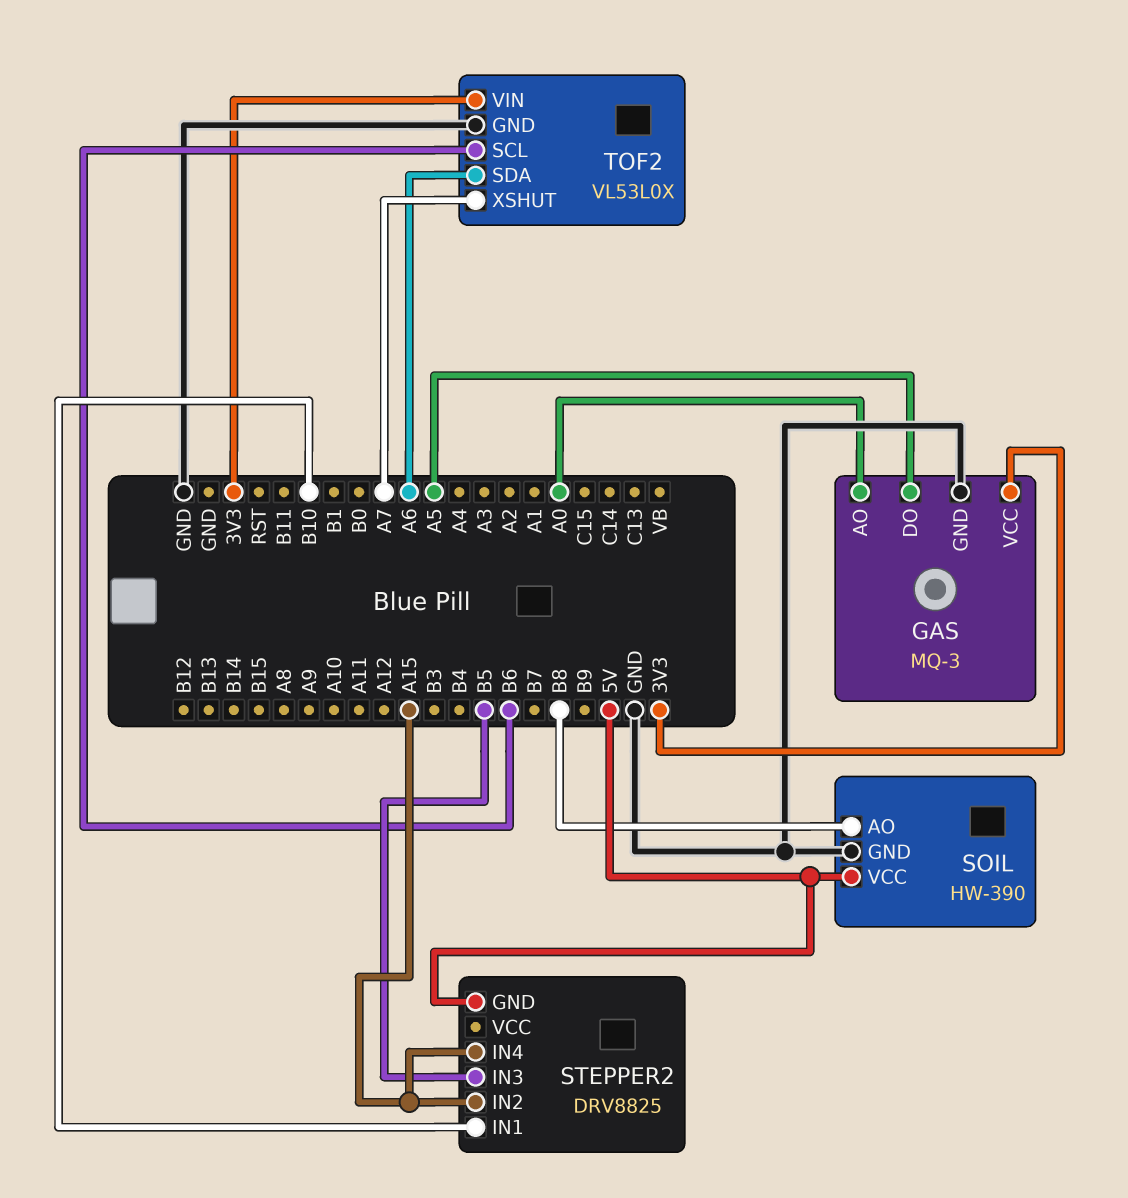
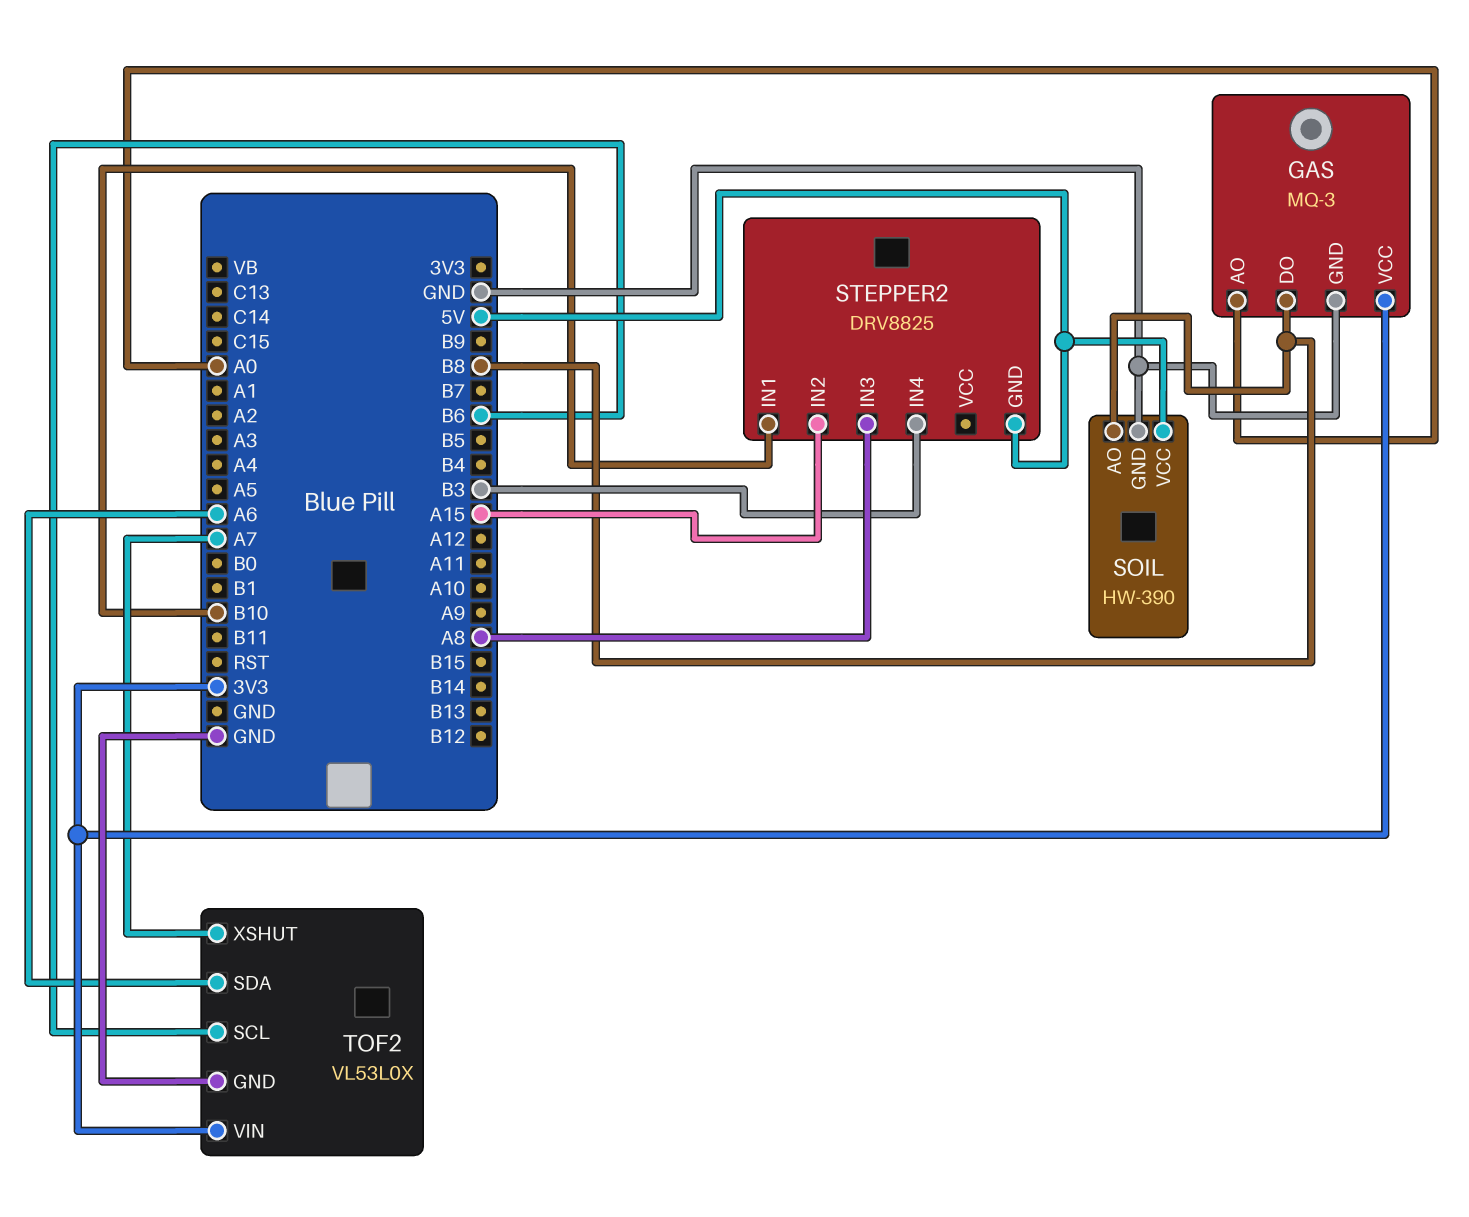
GAS pin DO: A5 -> B8
STEPPER2 pin IN3: B5 -> A8
STEPPER2 pin IN4: A15 -> B3

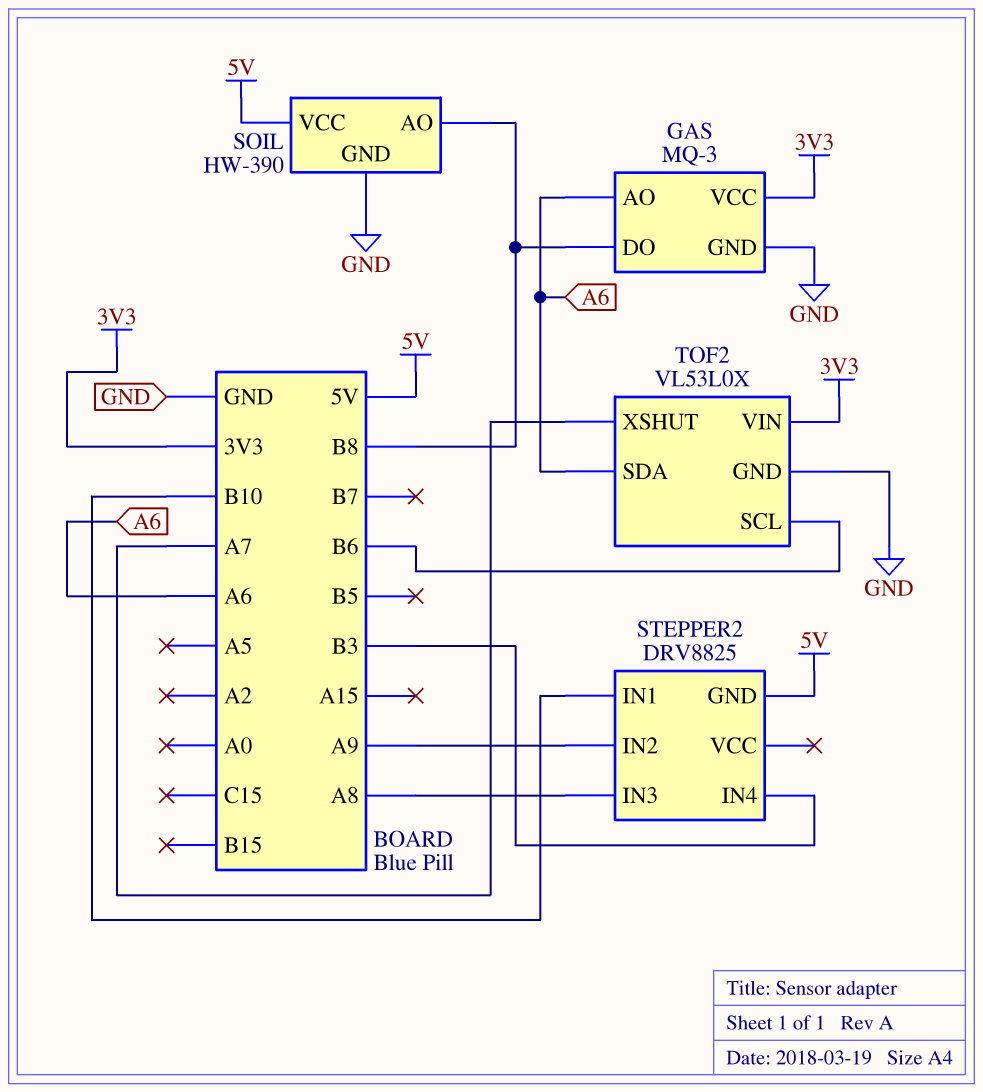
GAS pin AO: A0 -> A6
STEPPER2 pin IN2: A15 -> A9

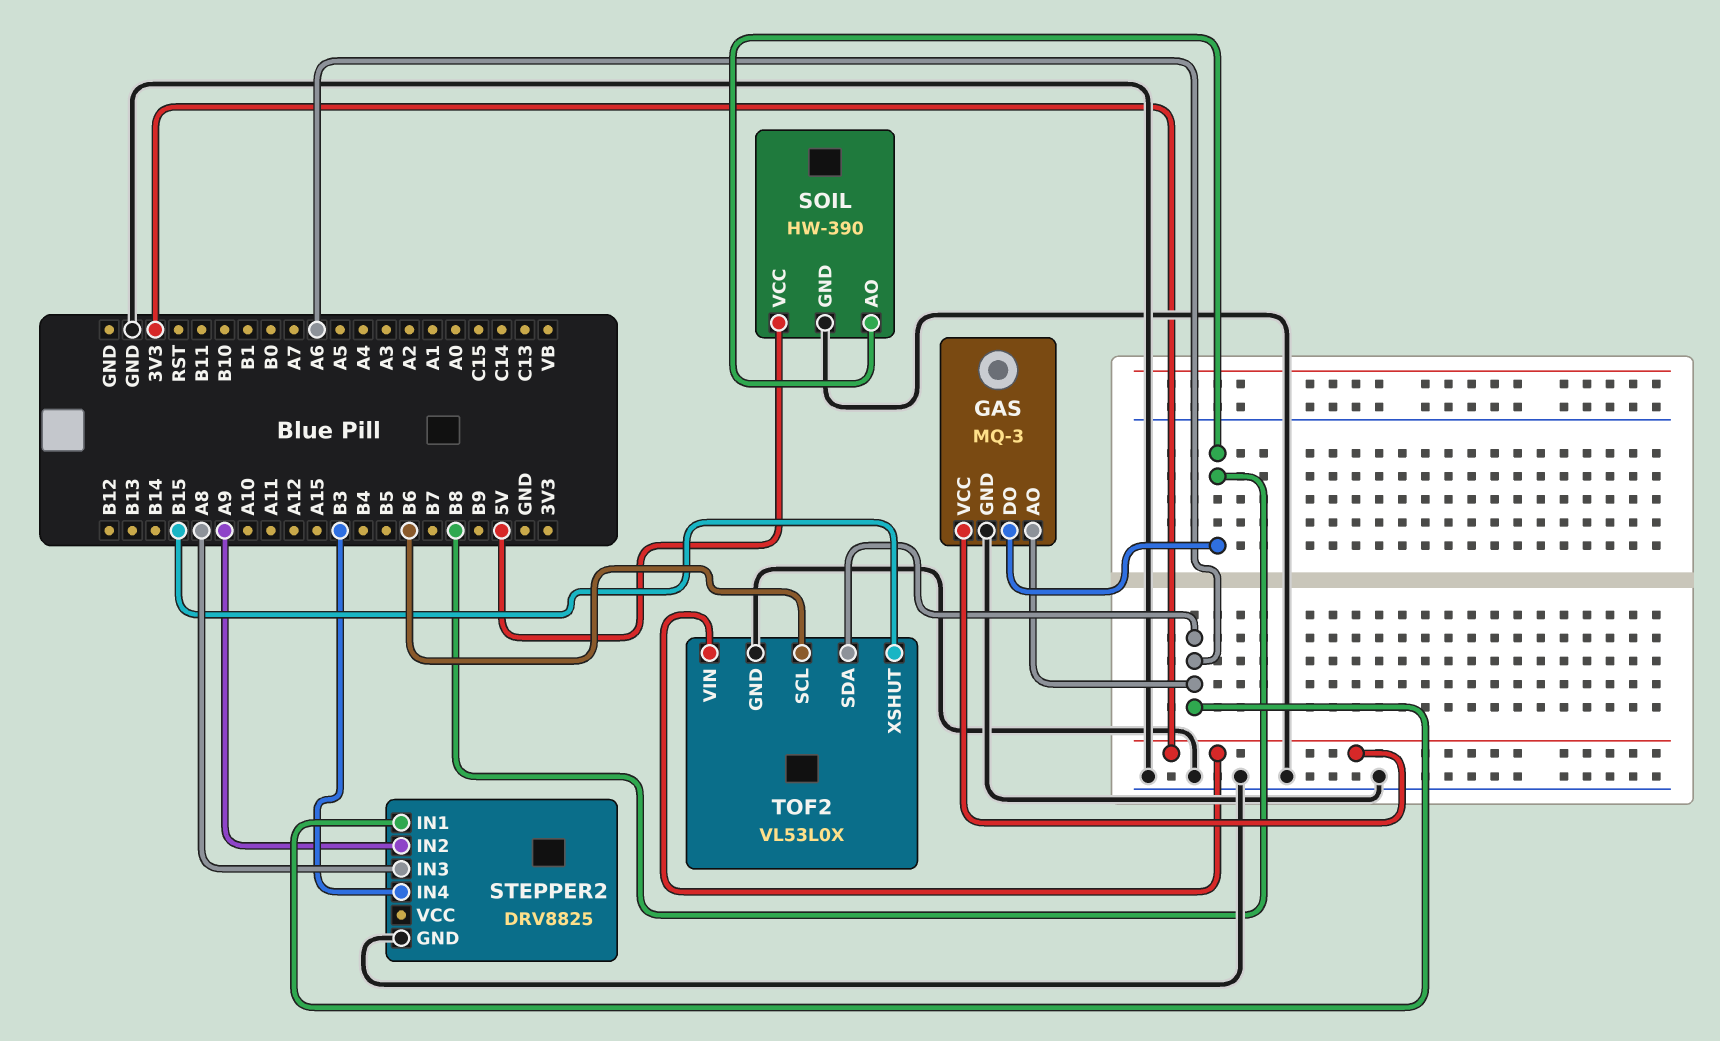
STEPPER2 pin GND: 5V -> GND
STEPPER2 pin IN1: B10 -> A6
TOF2 pin XSHUT: A7 -> B15

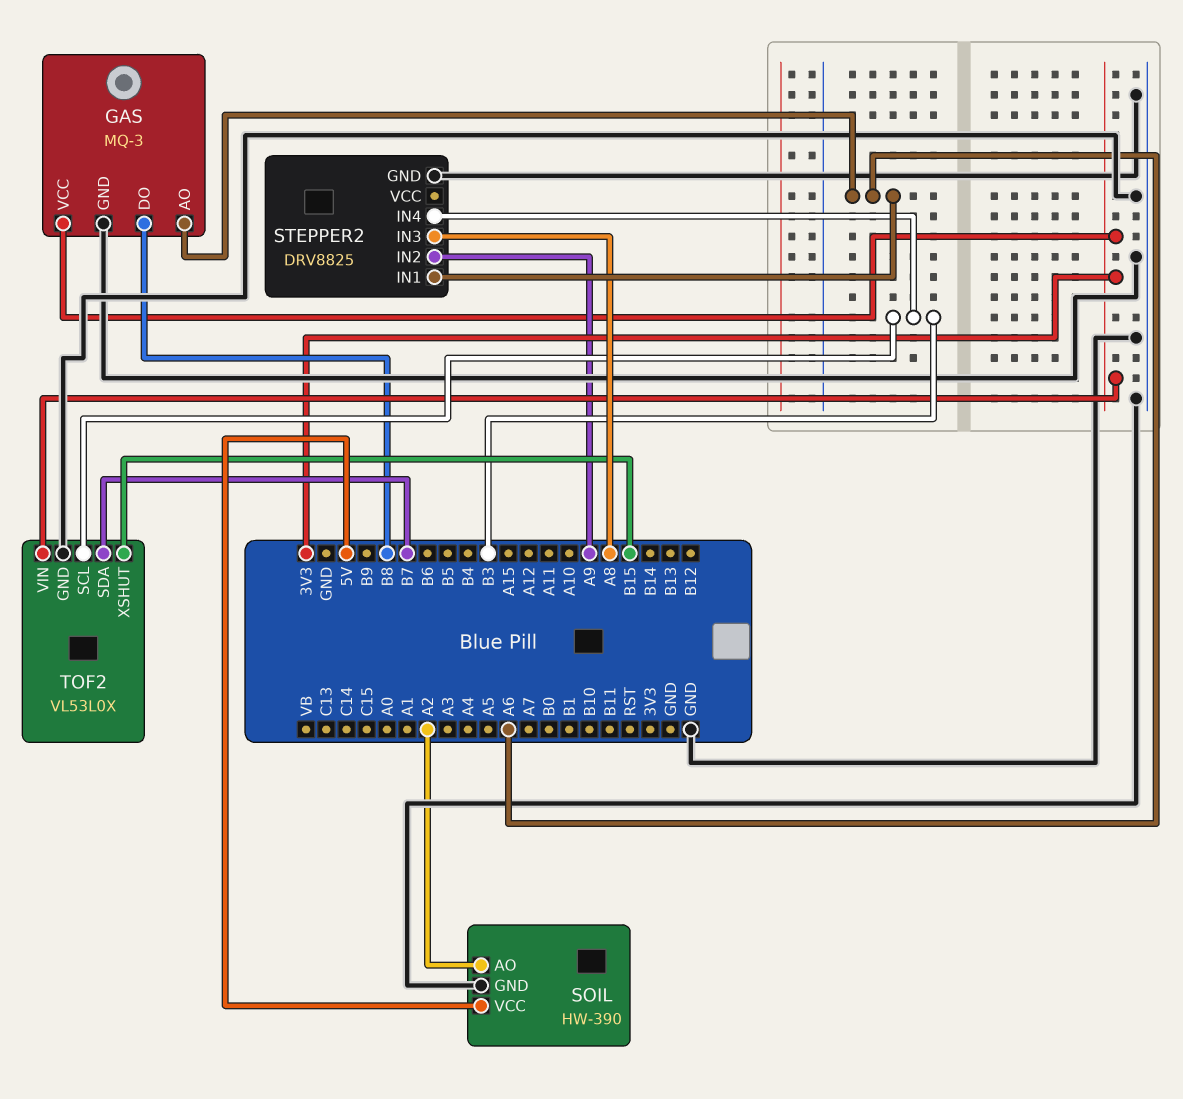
SOIL pin AO: B8 -> A2
TOF2 pin SCL: B6 -> B3
TOF2 pin SDA: A6 -> B7

